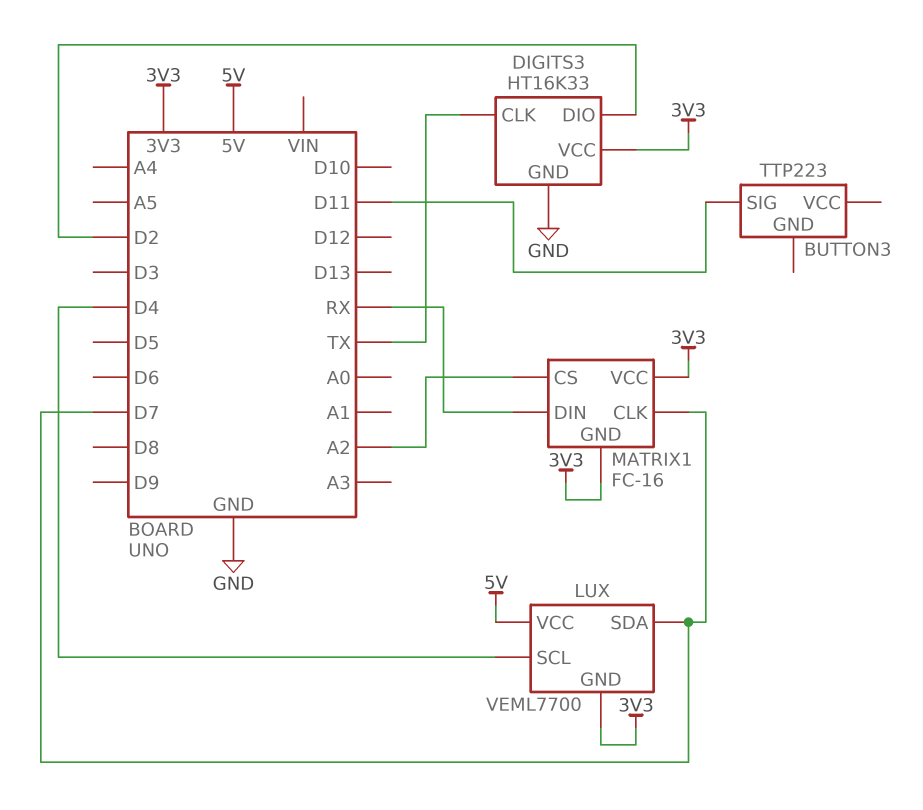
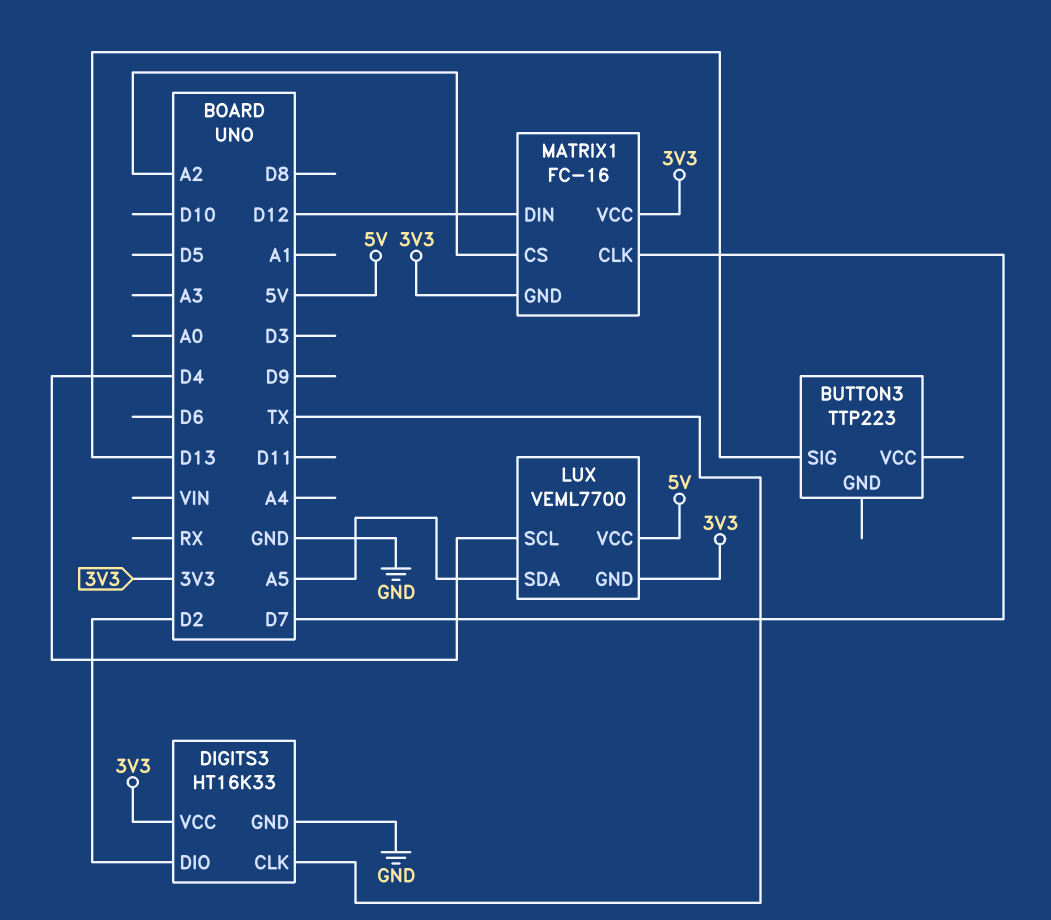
BUTTON3 pin SIG: D11 -> D13
LUX pin SDA: D7 -> A5
MATRIX1 pin DIN: RX -> D12

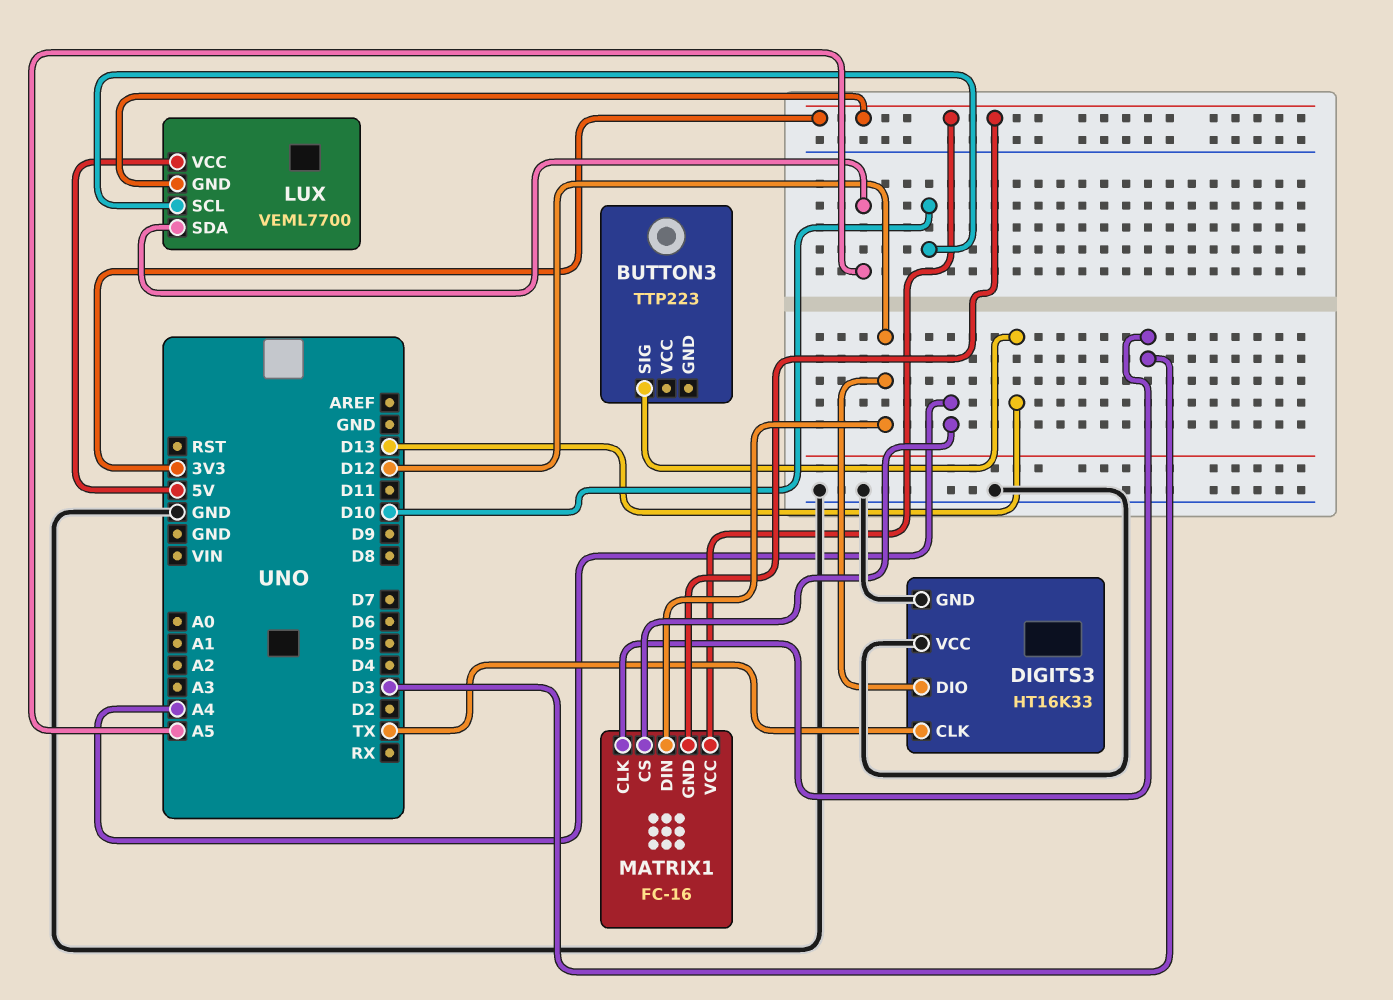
DIGITS3 pin DIO: D2 -> D12
DIGITS3 pin VCC: 3V3 -> GND
LUX pin SCL: D4 -> D10
MATRIX1 pin CLK: D7 -> D3
MATRIX1 pin CS: A2 -> A4

